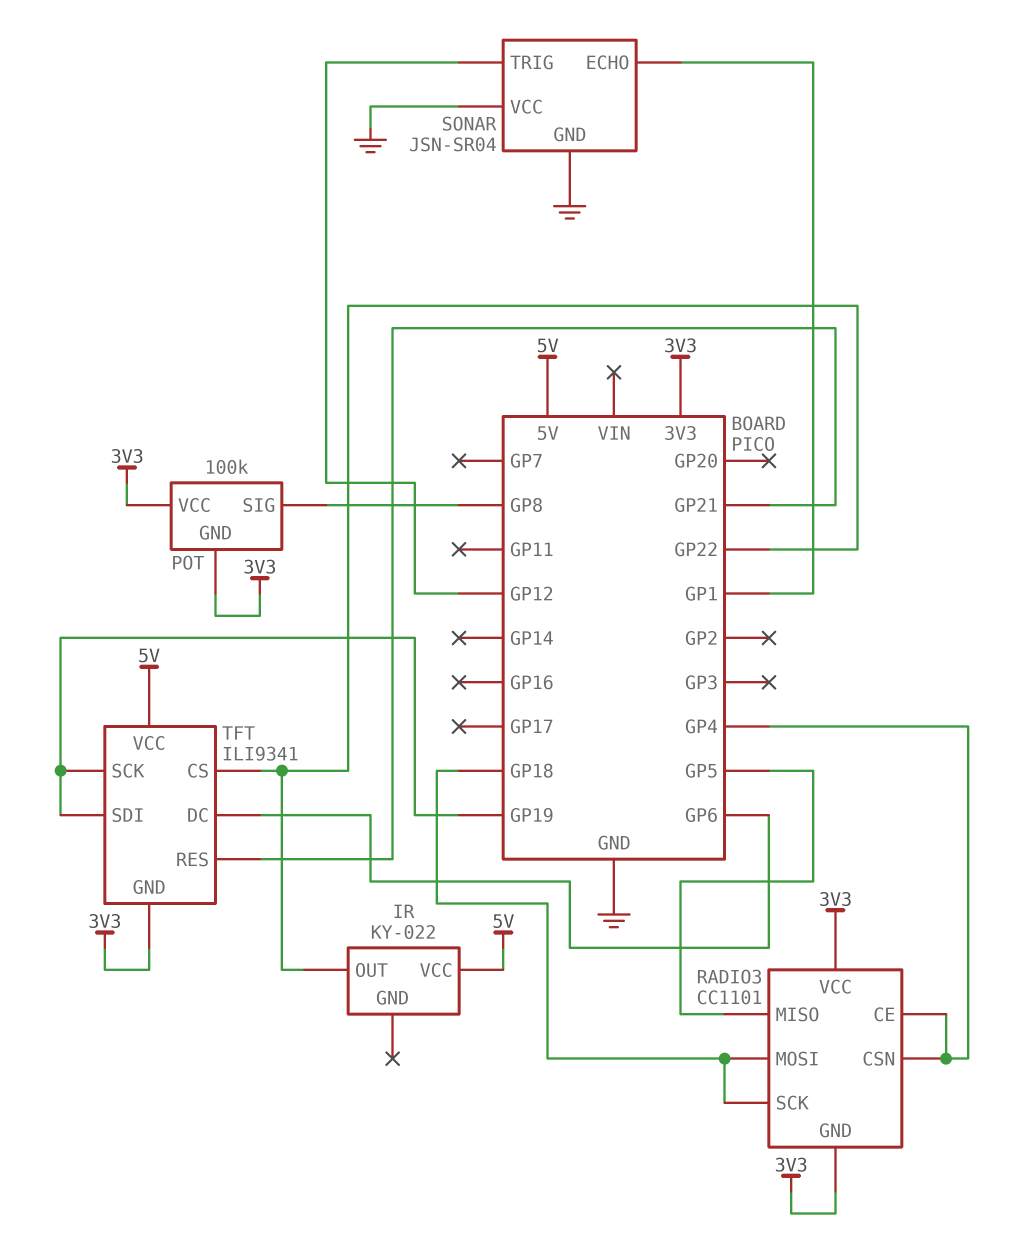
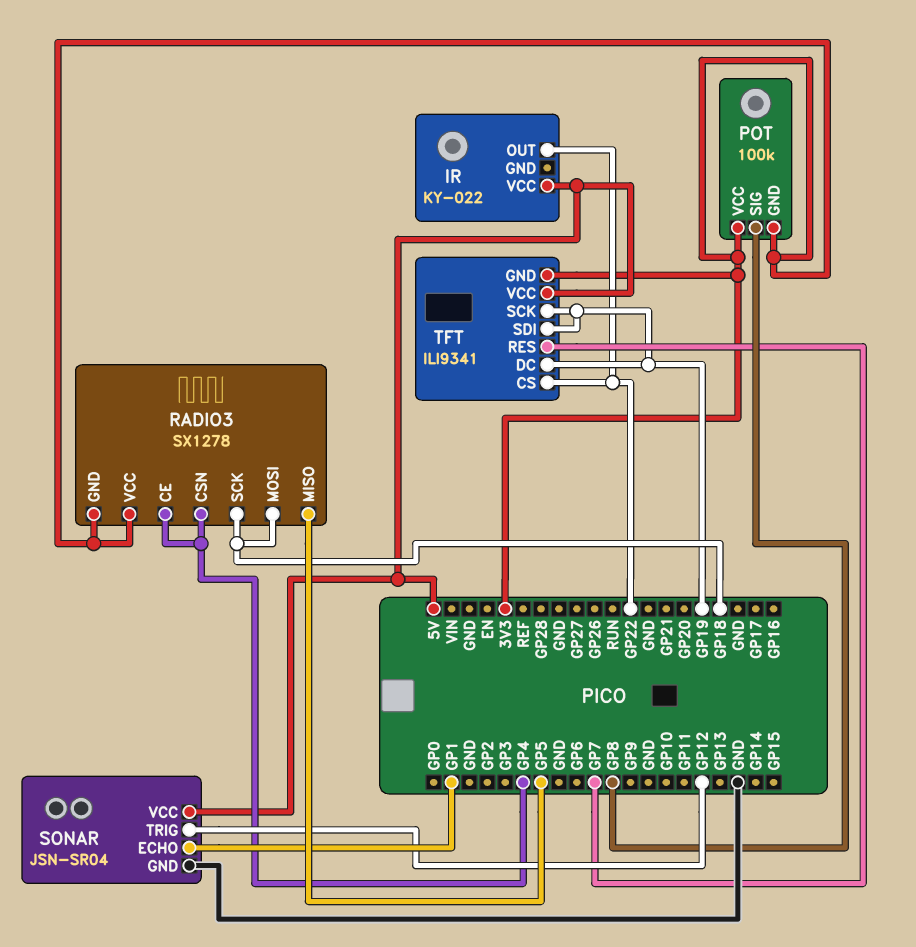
RADIO3: CC1101 -> SX1278
SONAR pin VCC: GND -> 5V
TFT pin DC: GP6 -> GP19
TFT pin RES: GP21 -> GP7

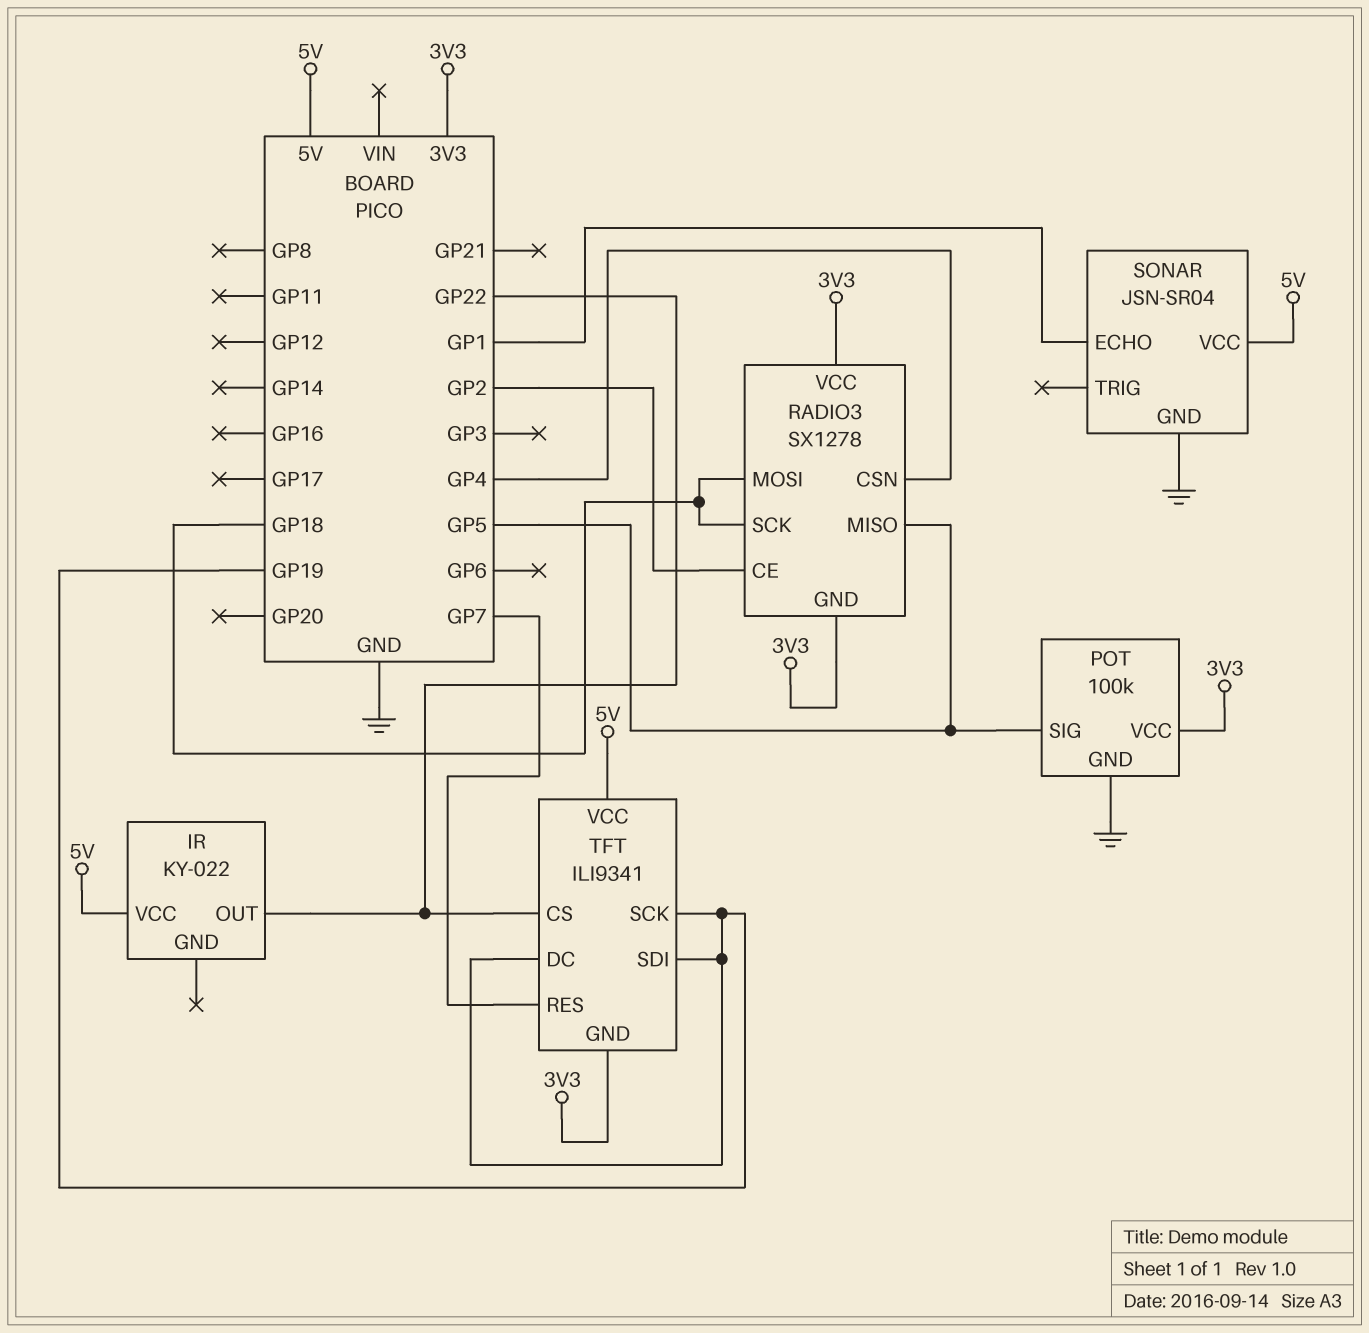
POT pin GND: 3V3 -> GND
POT pin SIG: GP8 -> GP5
RADIO3 pin CE: GP4 -> GP2
SONAR pin TRIG: GP12 -> none

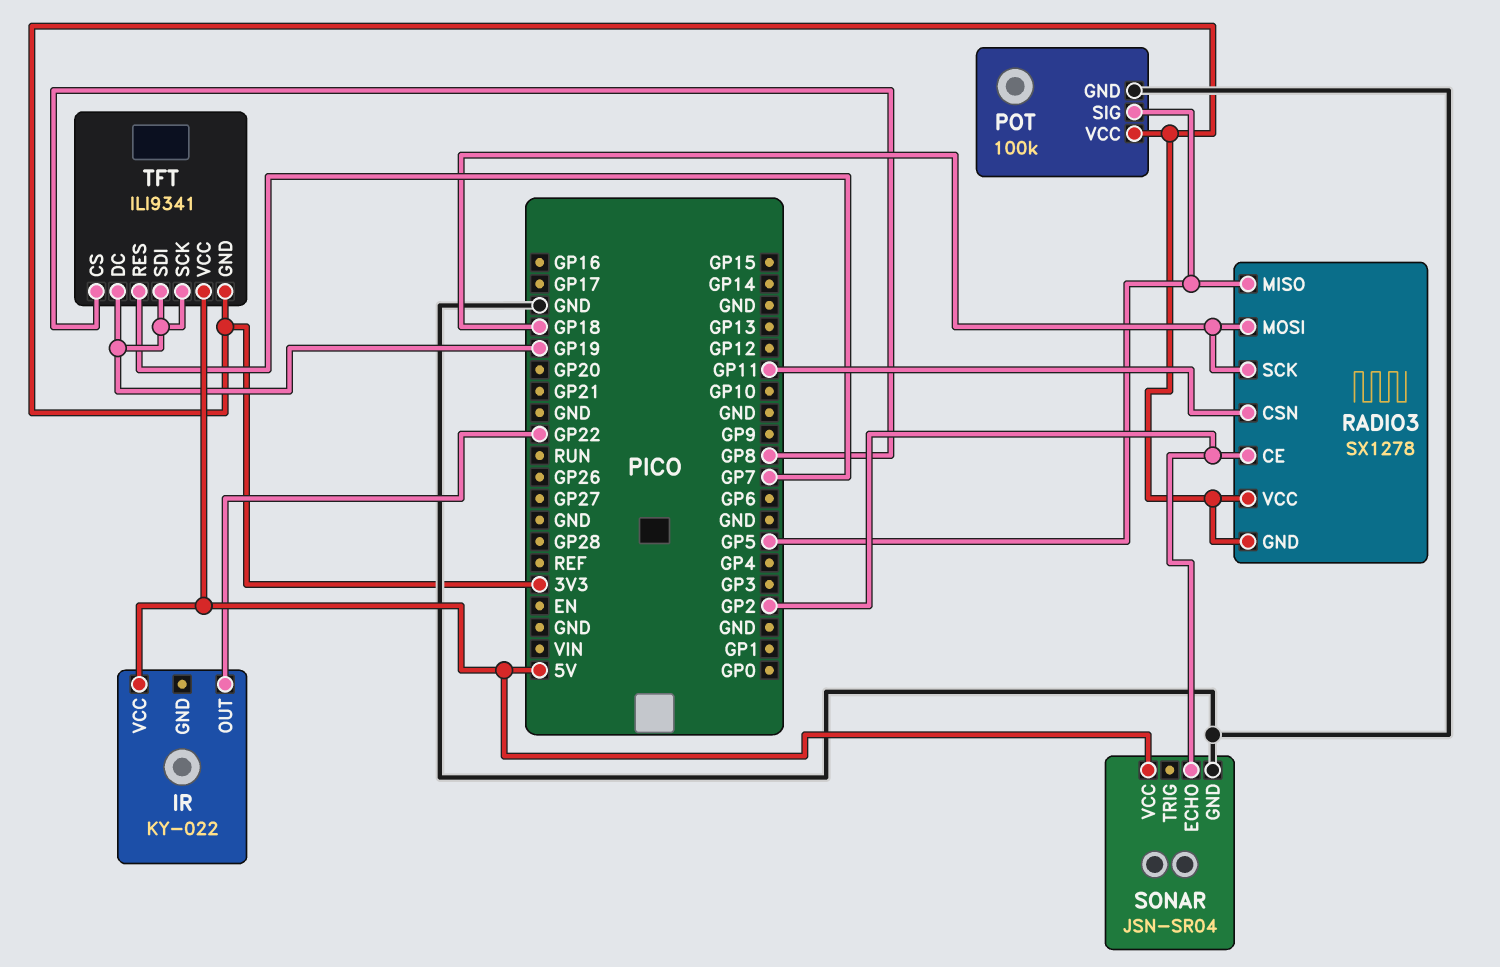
RADIO3 pin CSN: GP4 -> GP11
SONAR pin ECHO: GP1 -> GP2
TFT pin CS: GP22 -> GP8

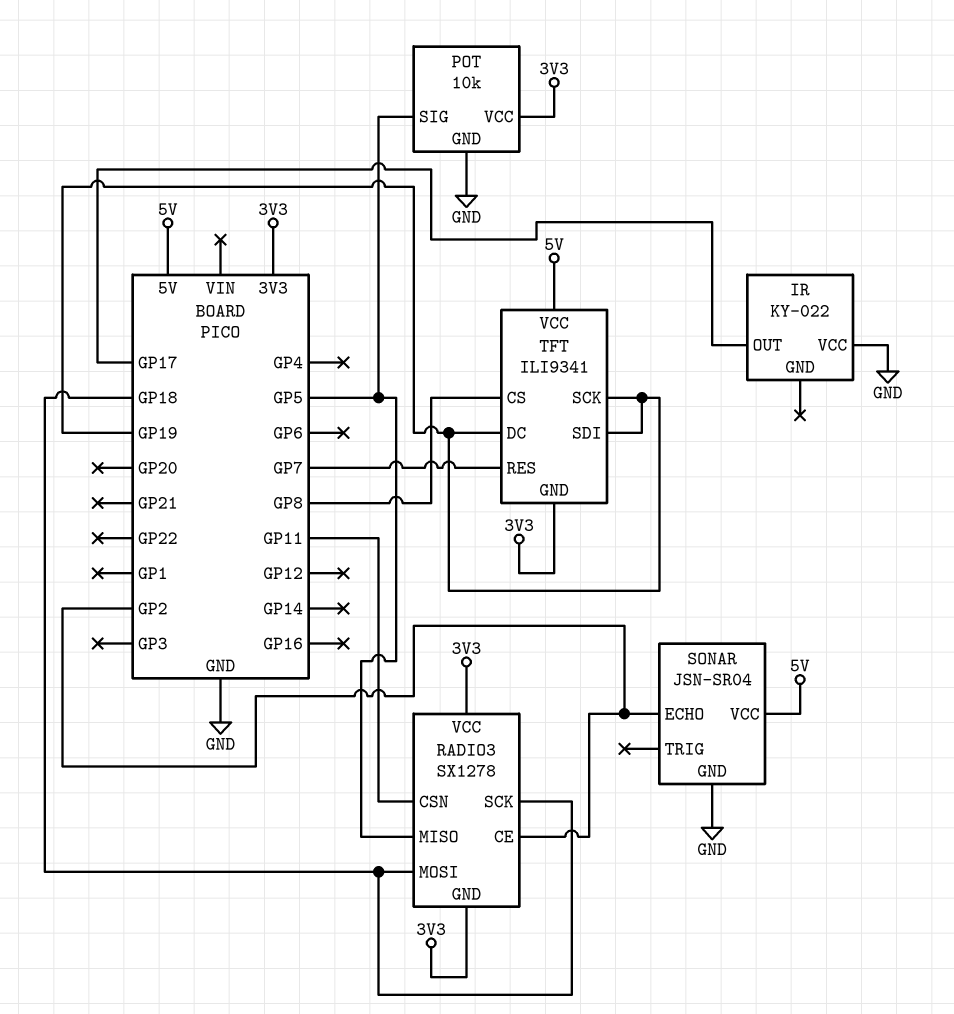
IR pin OUT: GP22 -> GP17
IR pin VCC: 5V -> GND
POT: 100k -> 10k

